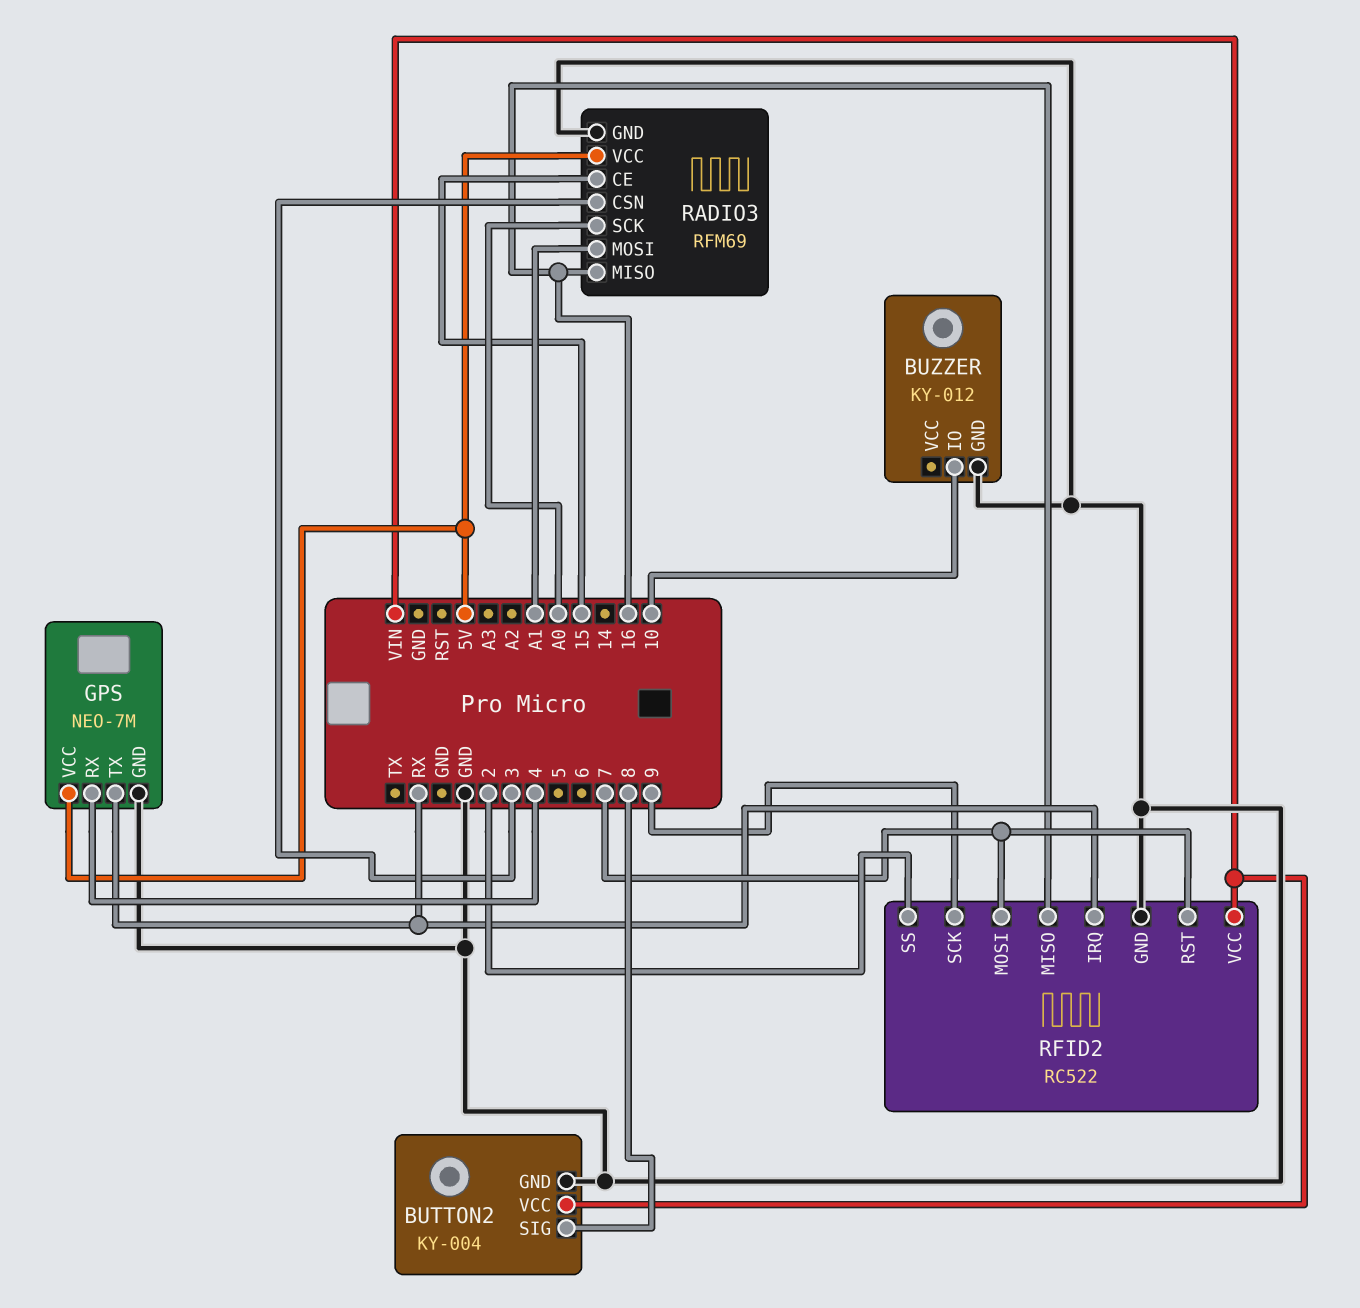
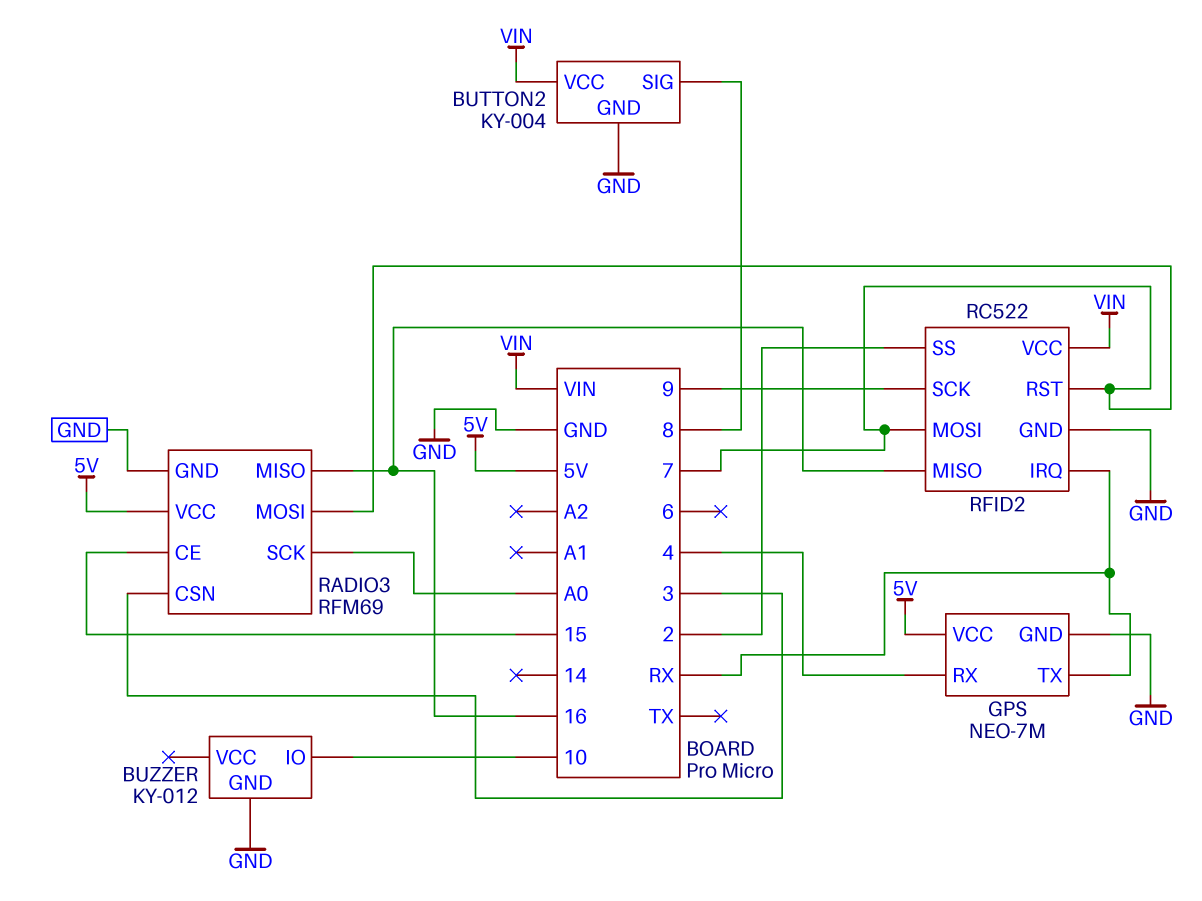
RADIO3 pin MOSI: A1 -> 7

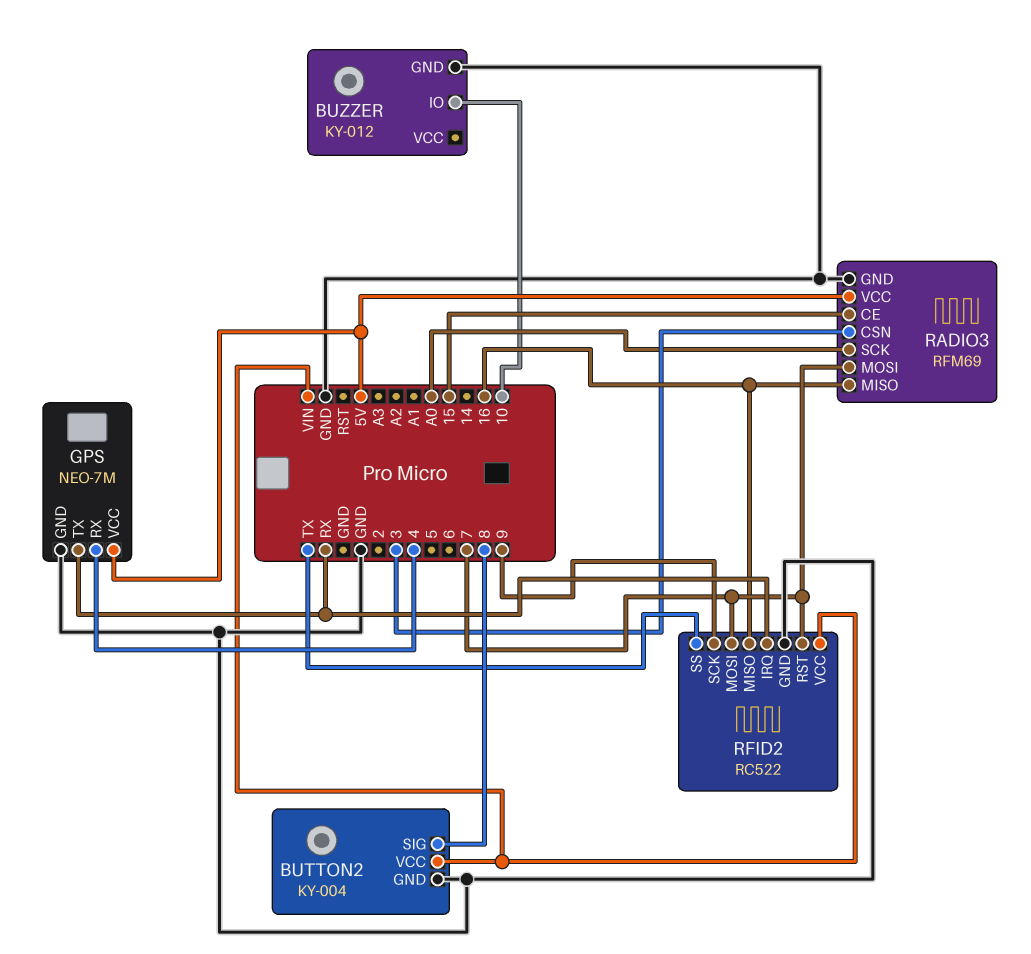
RFID2 pin SS: 2 -> TX

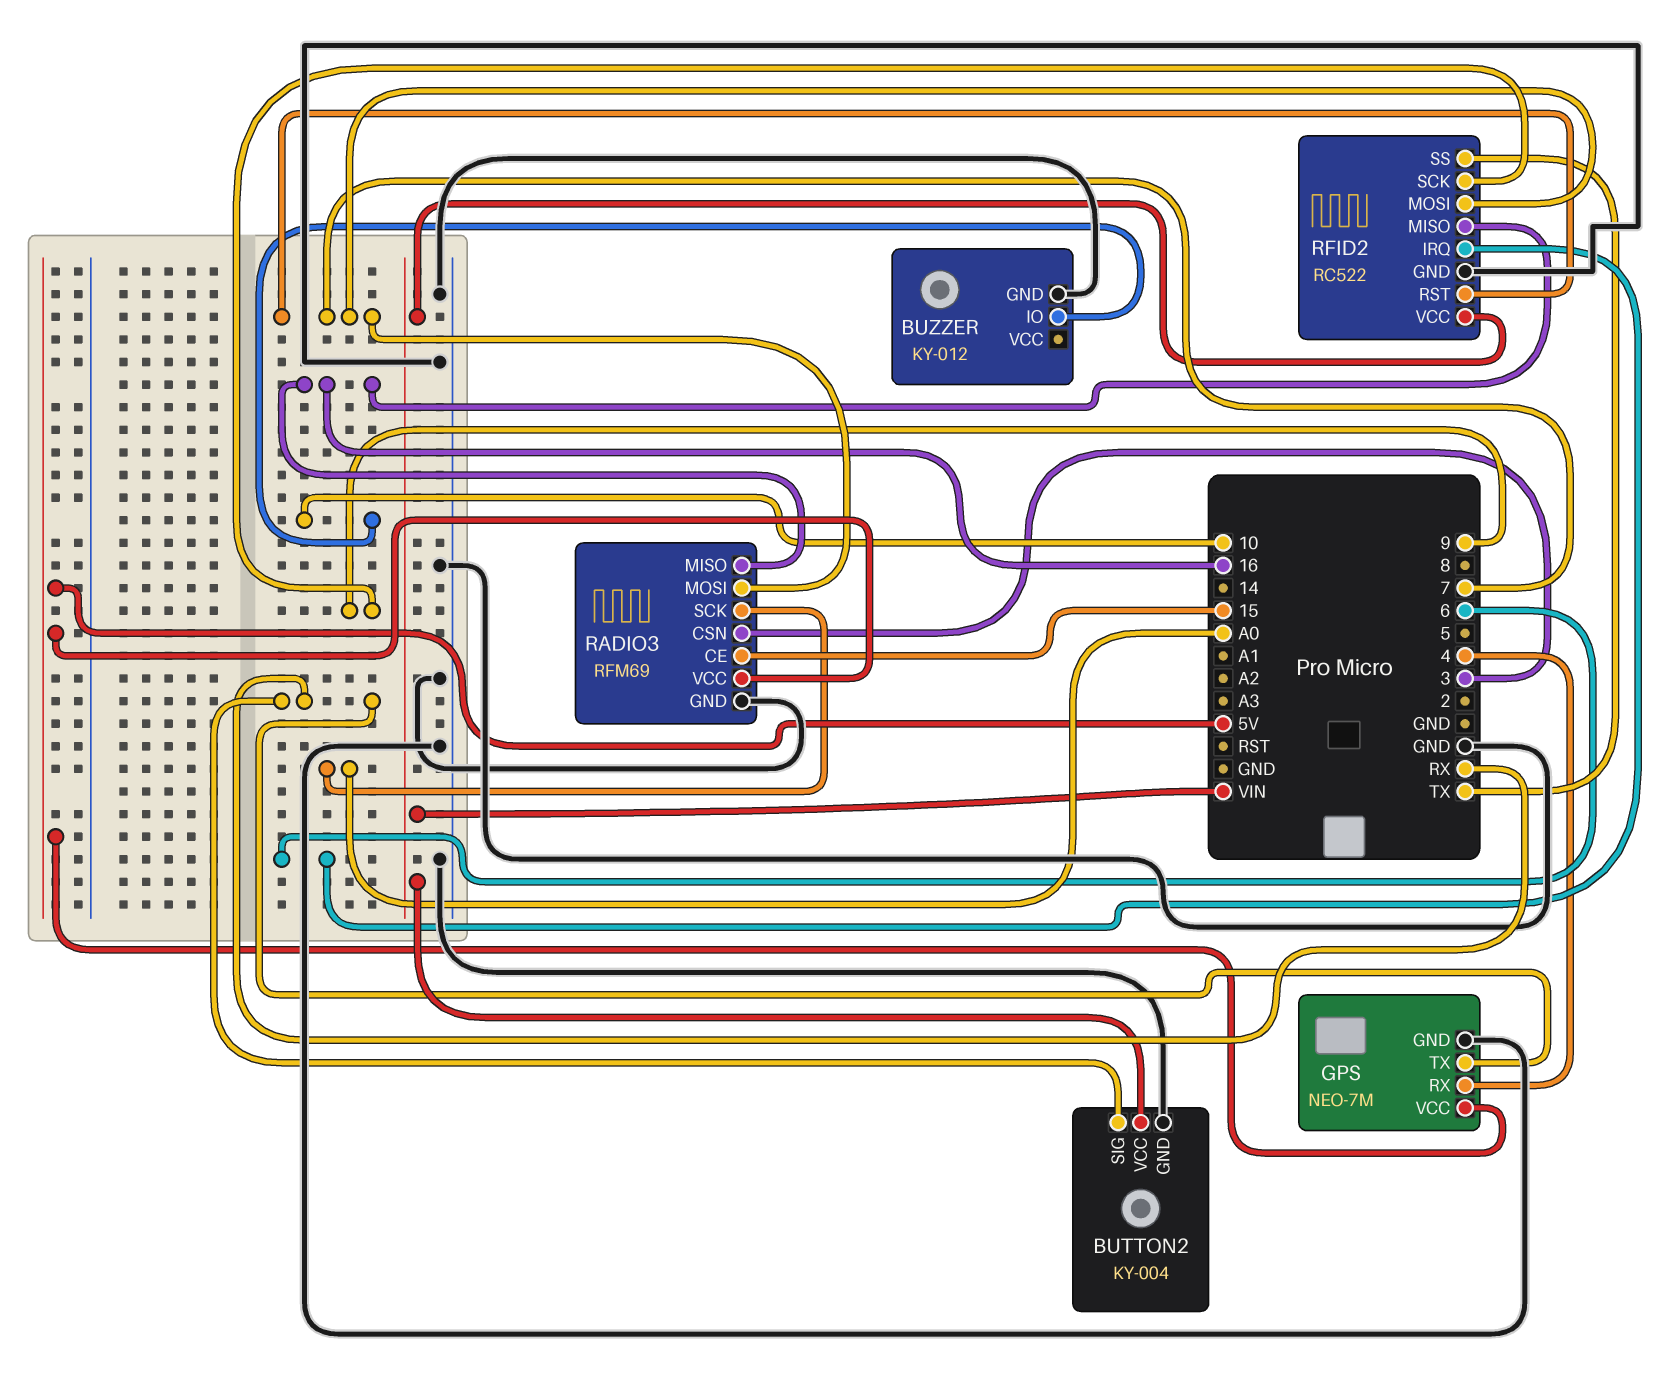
BUTTON2 pin SIG: 8 -> RX
RFID2 pin IRQ: RX -> 6

